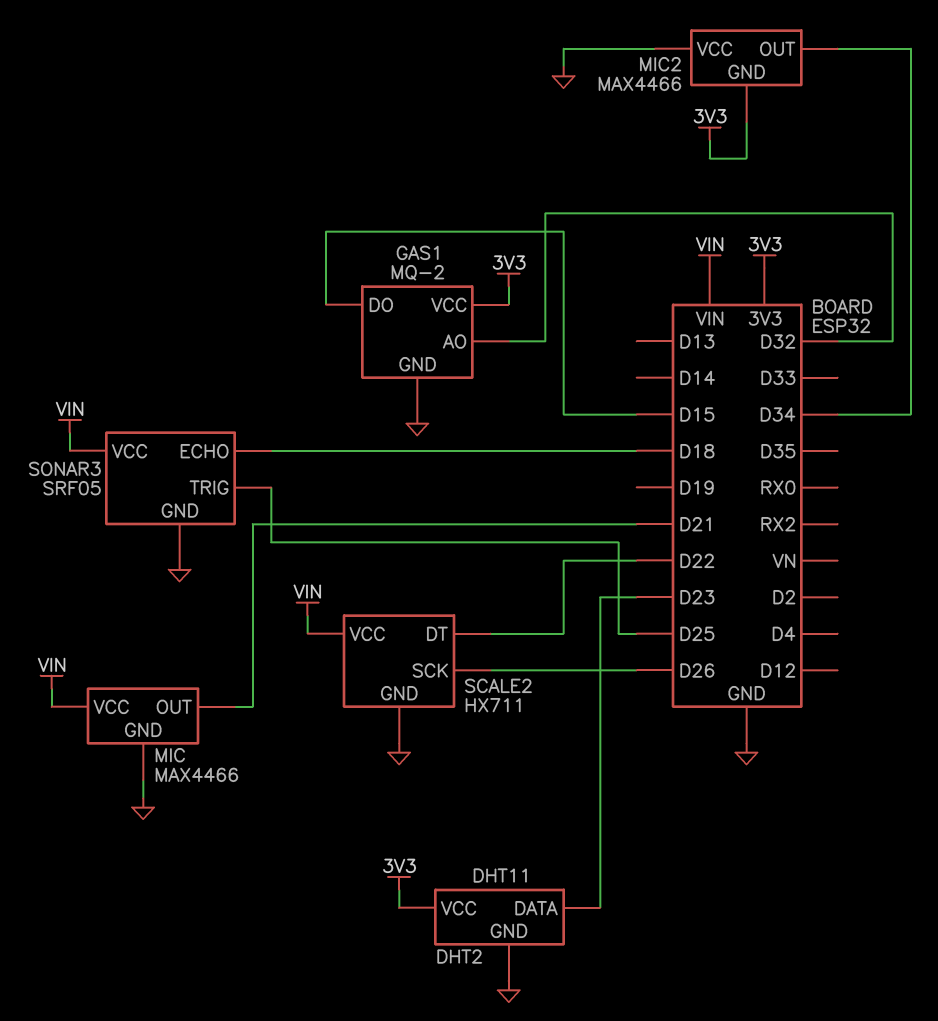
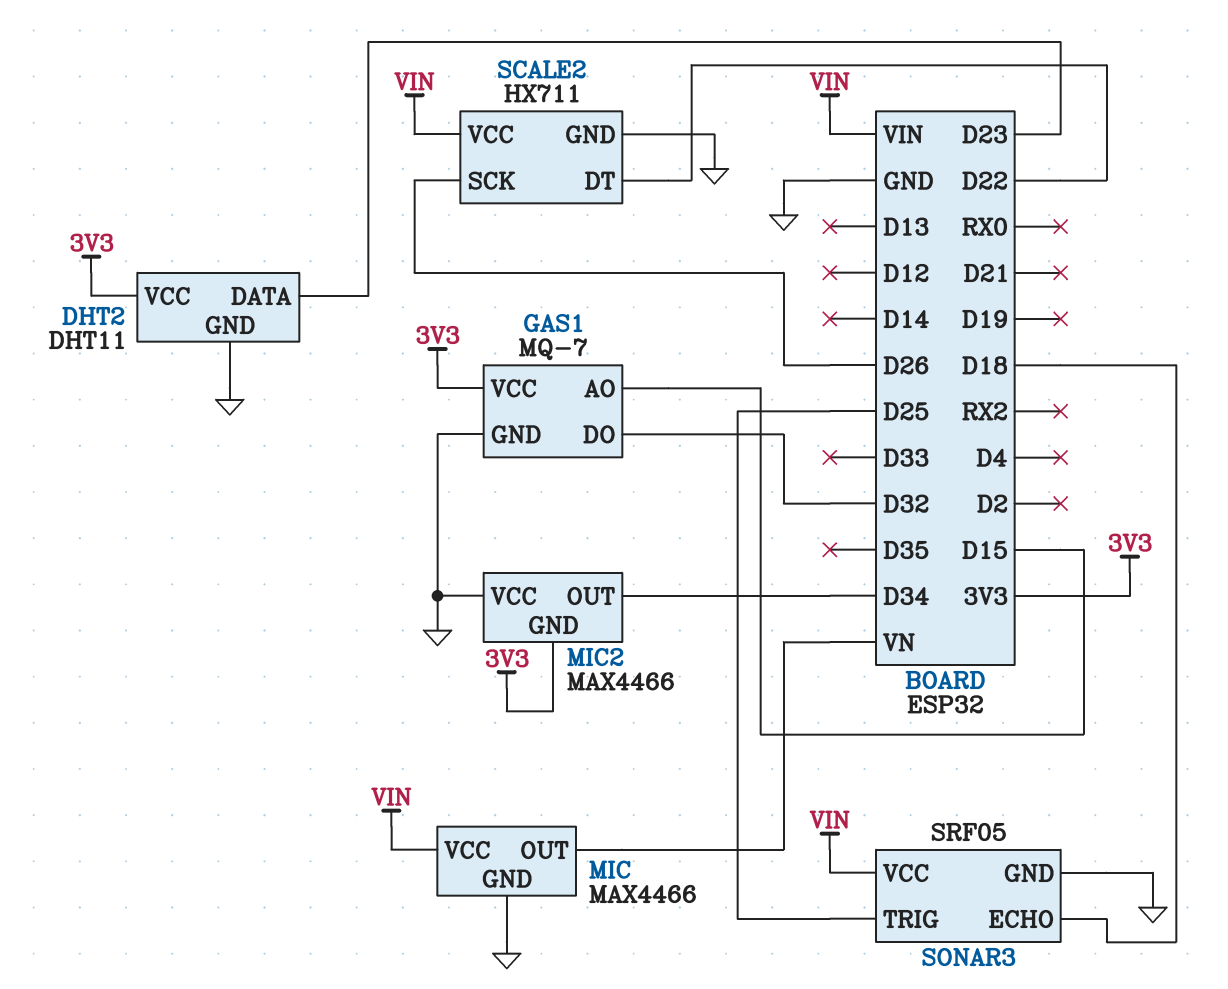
GAS1: MQ-2 -> MQ-7
GAS1 pin AO: D32 -> D15
GAS1 pin DO: D15 -> D32
MIC pin OUT: D21 -> VN

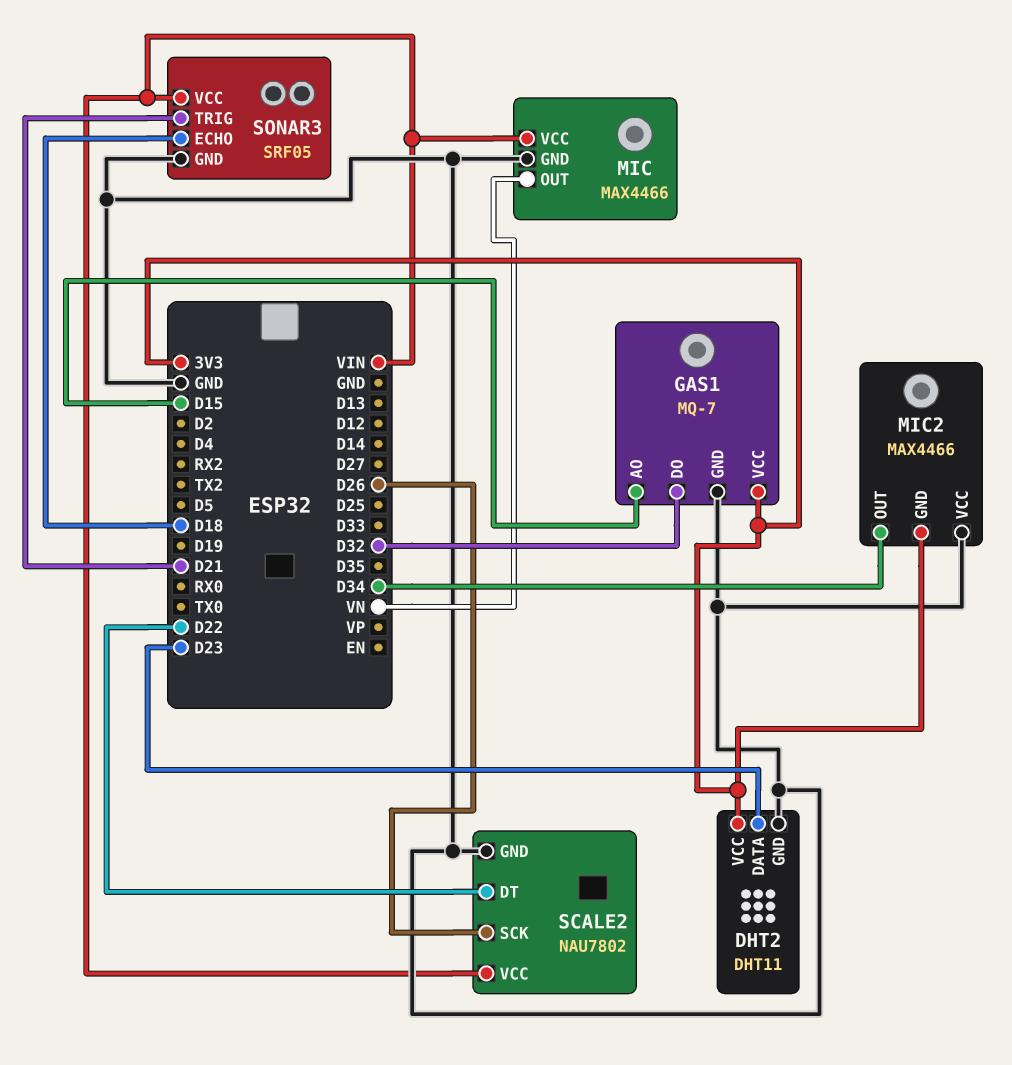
SCALE2: HX711 -> NAU7802
SONAR3 pin TRIG: D25 -> D21

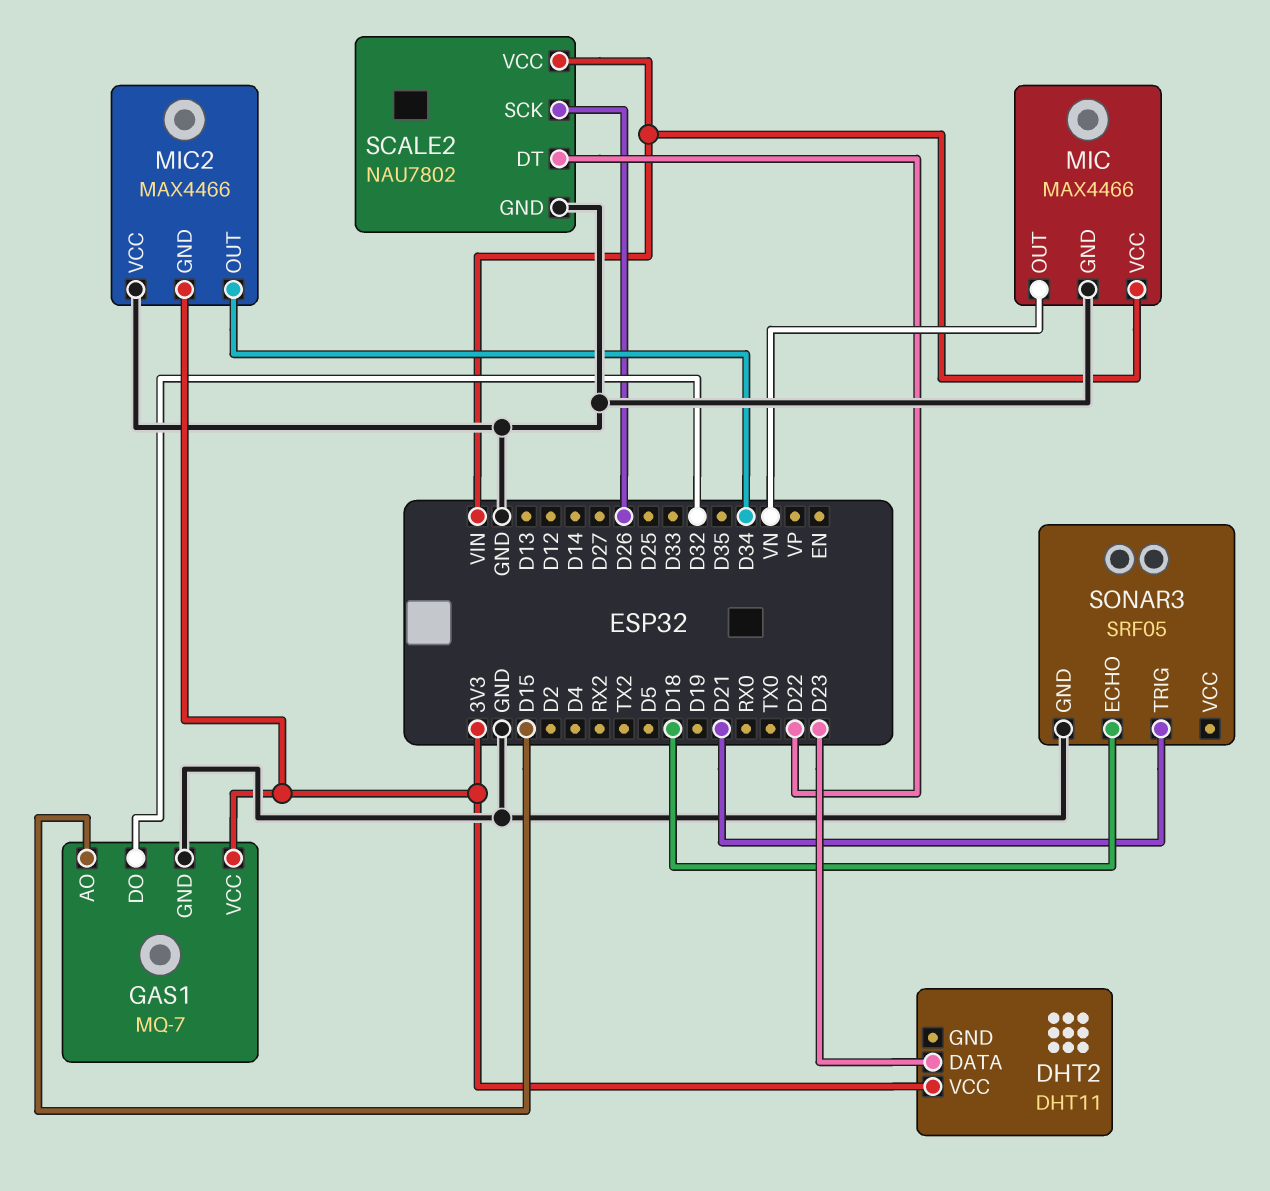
DHT2 pin GND: GND -> none
SONAR3 pin VCC: VIN -> none

